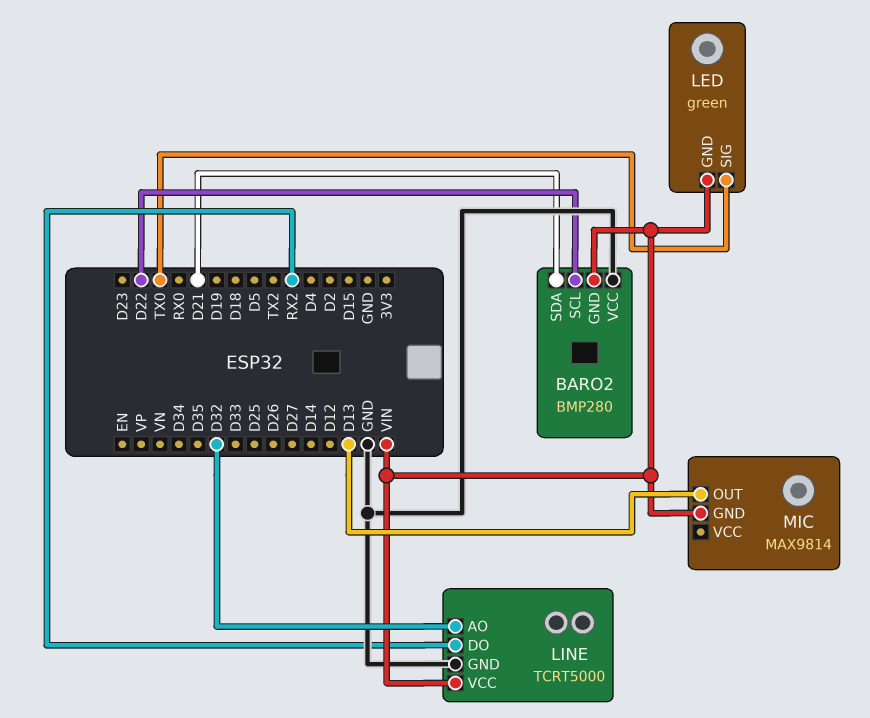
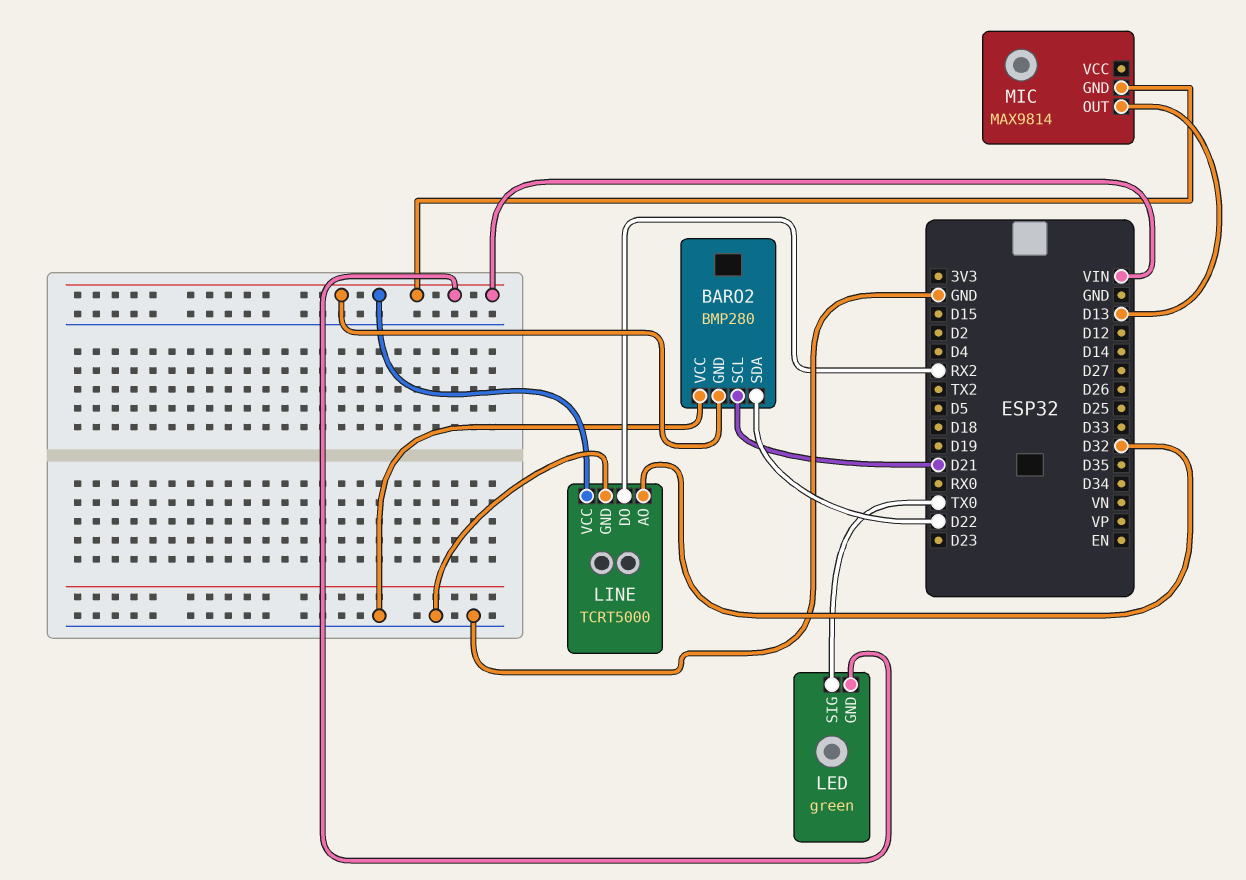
BARO2 pin SCL: D22 -> D21
BARO2 pin SDA: D21 -> D22

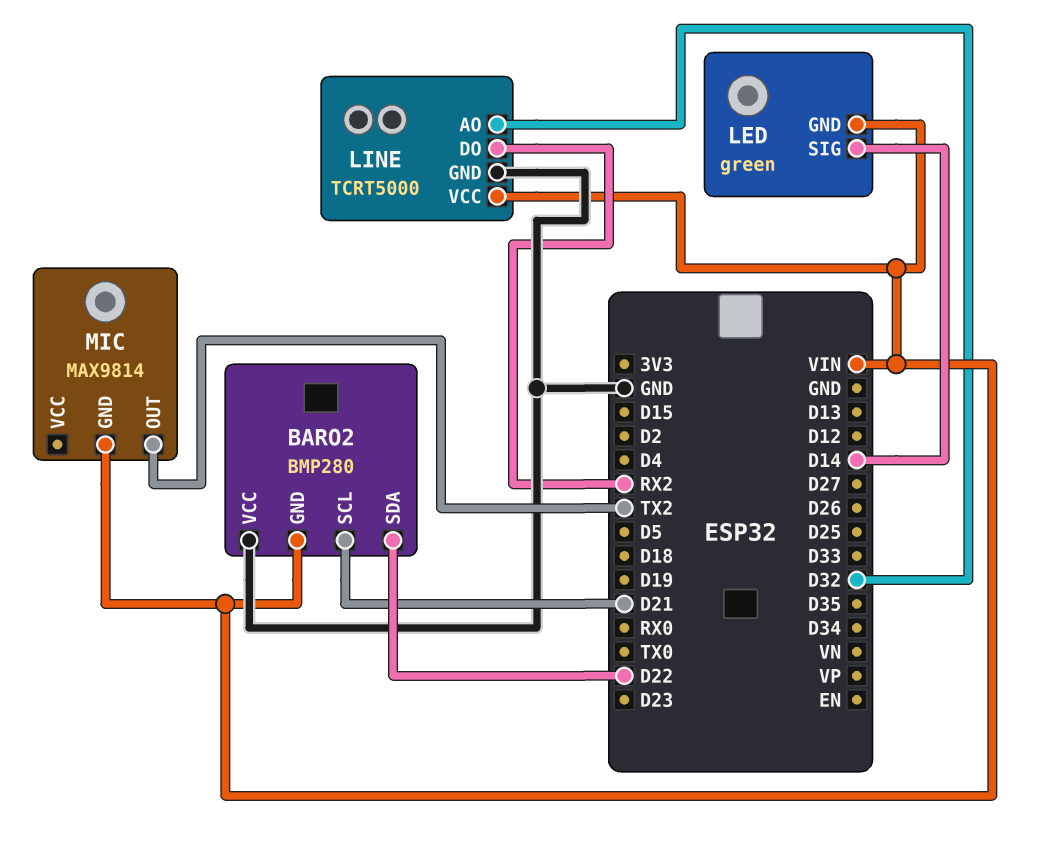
LED pin SIG: TX0 -> D14
MIC pin OUT: D13 -> TX2

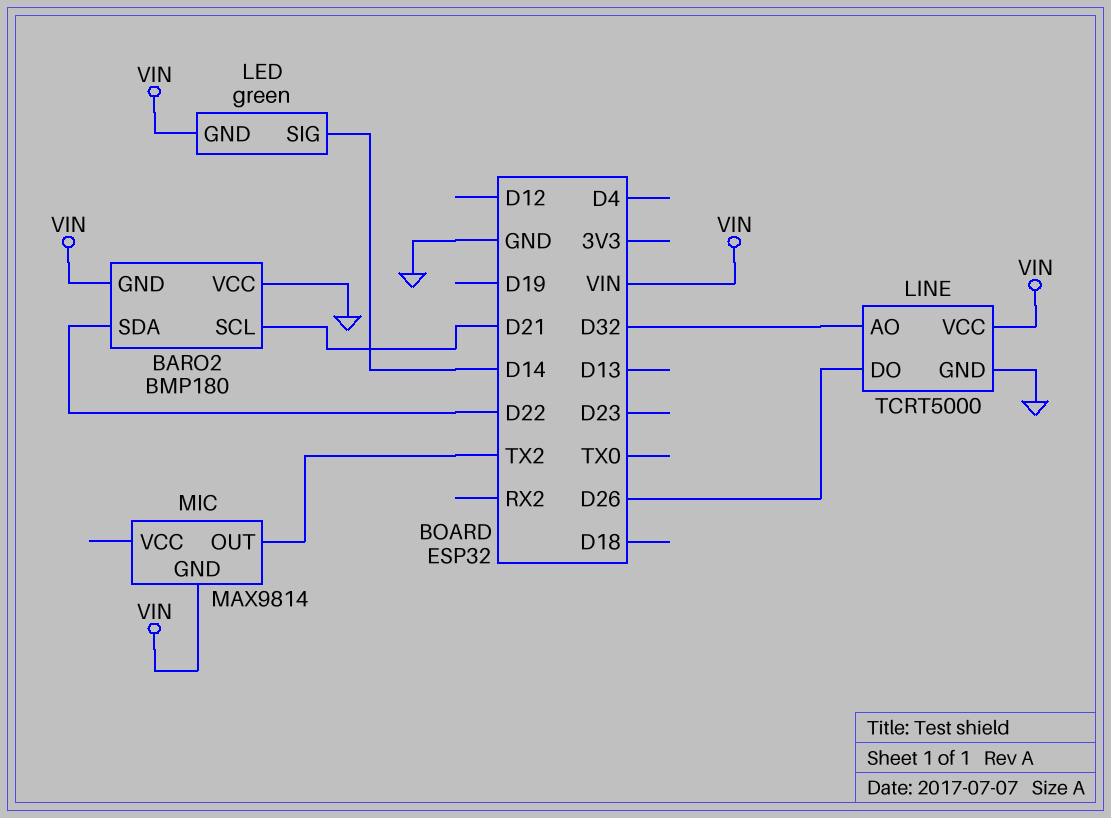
BARO2: BMP280 -> BMP180
LINE pin DO: RX2 -> D26

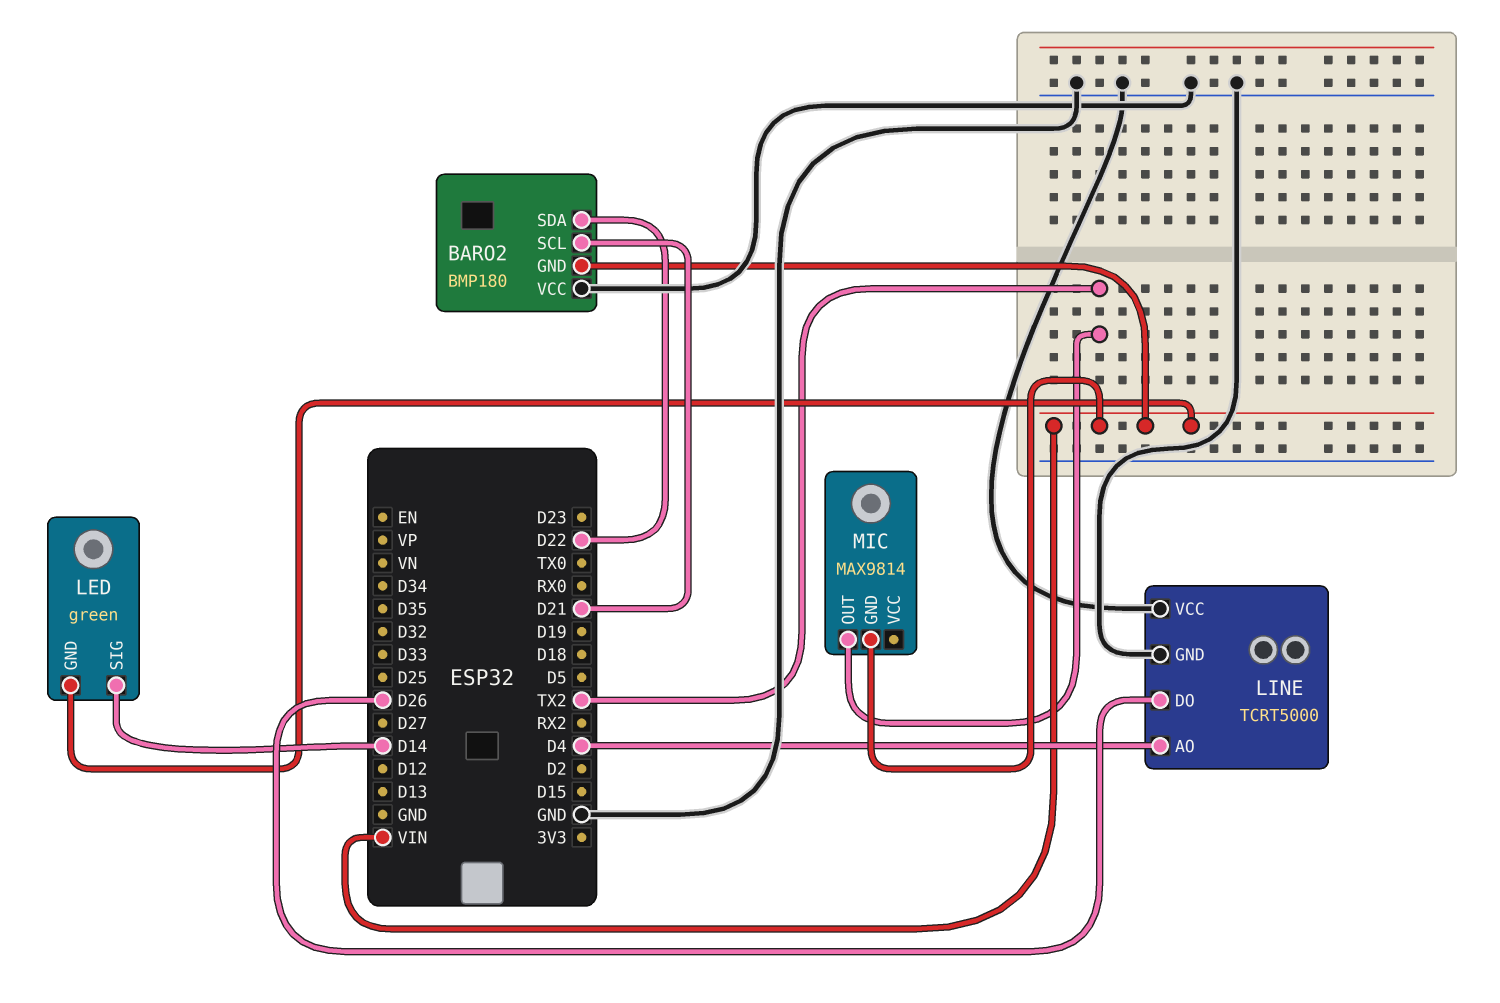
LINE pin AO: D32 -> D4
LINE pin VCC: VIN -> GND

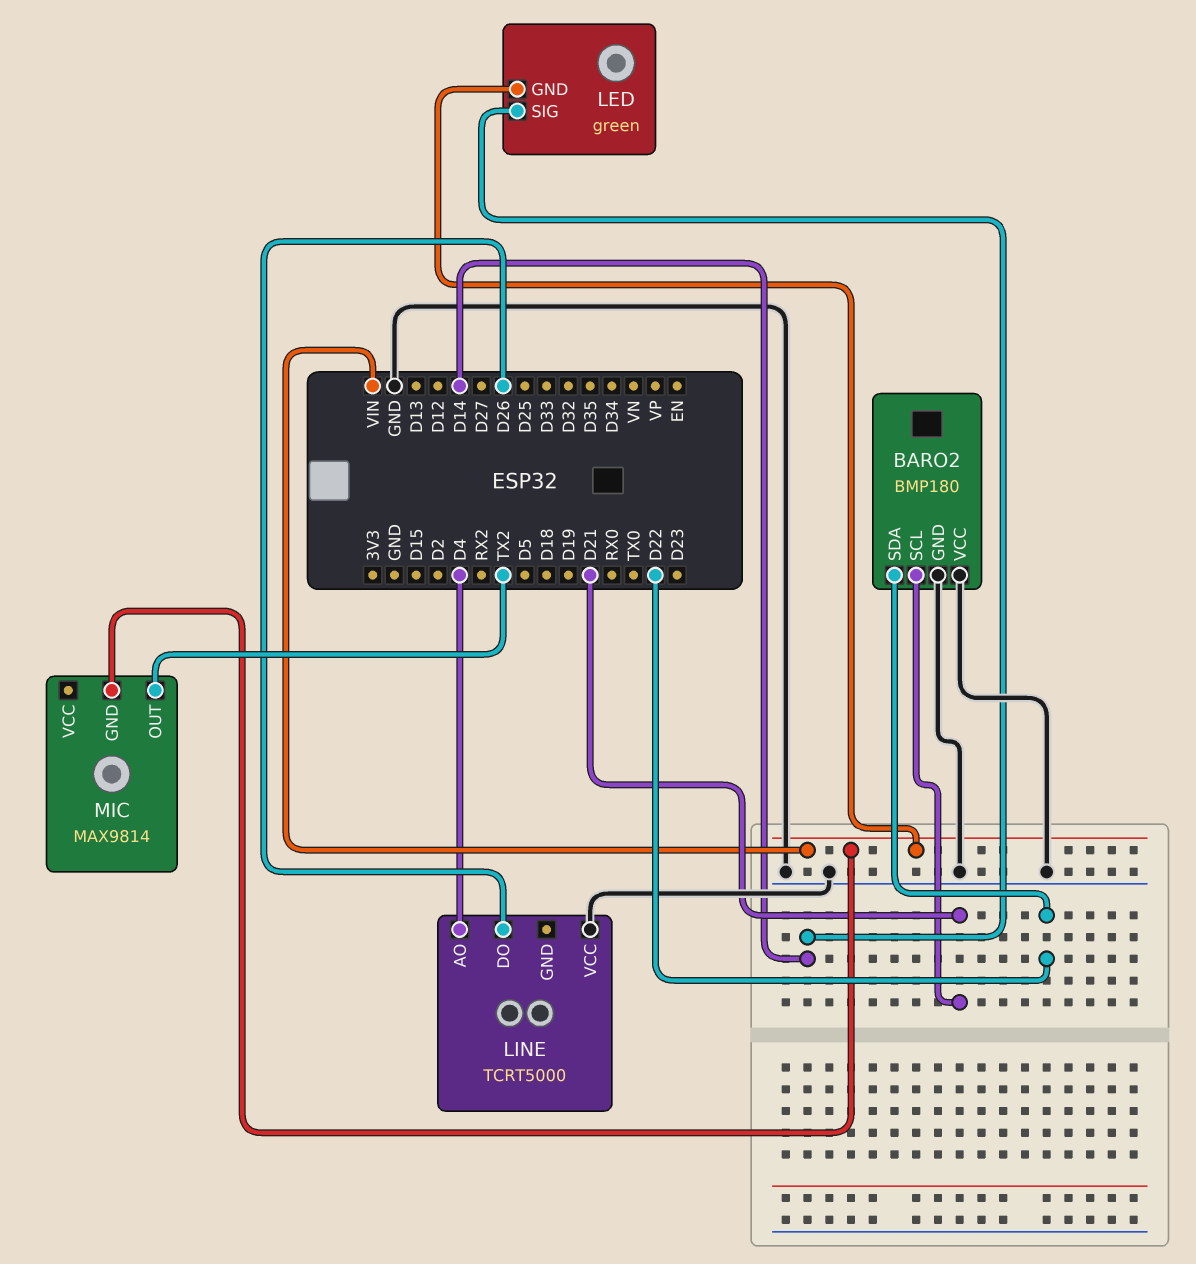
BARO2 pin GND: VIN -> GND
LINE pin GND: GND -> none

